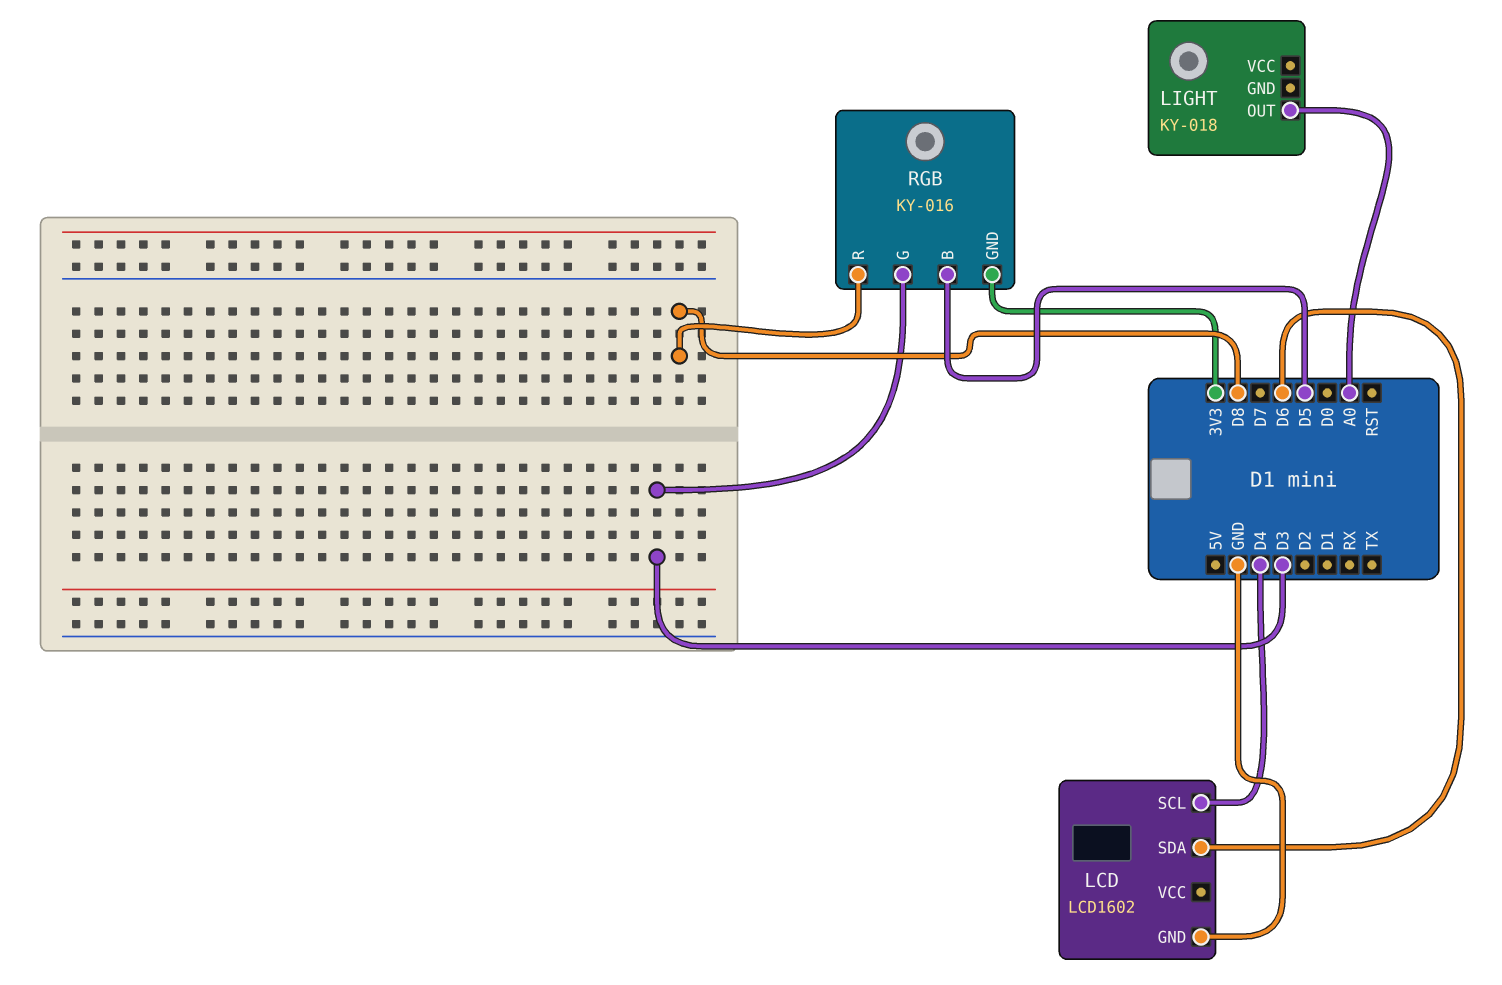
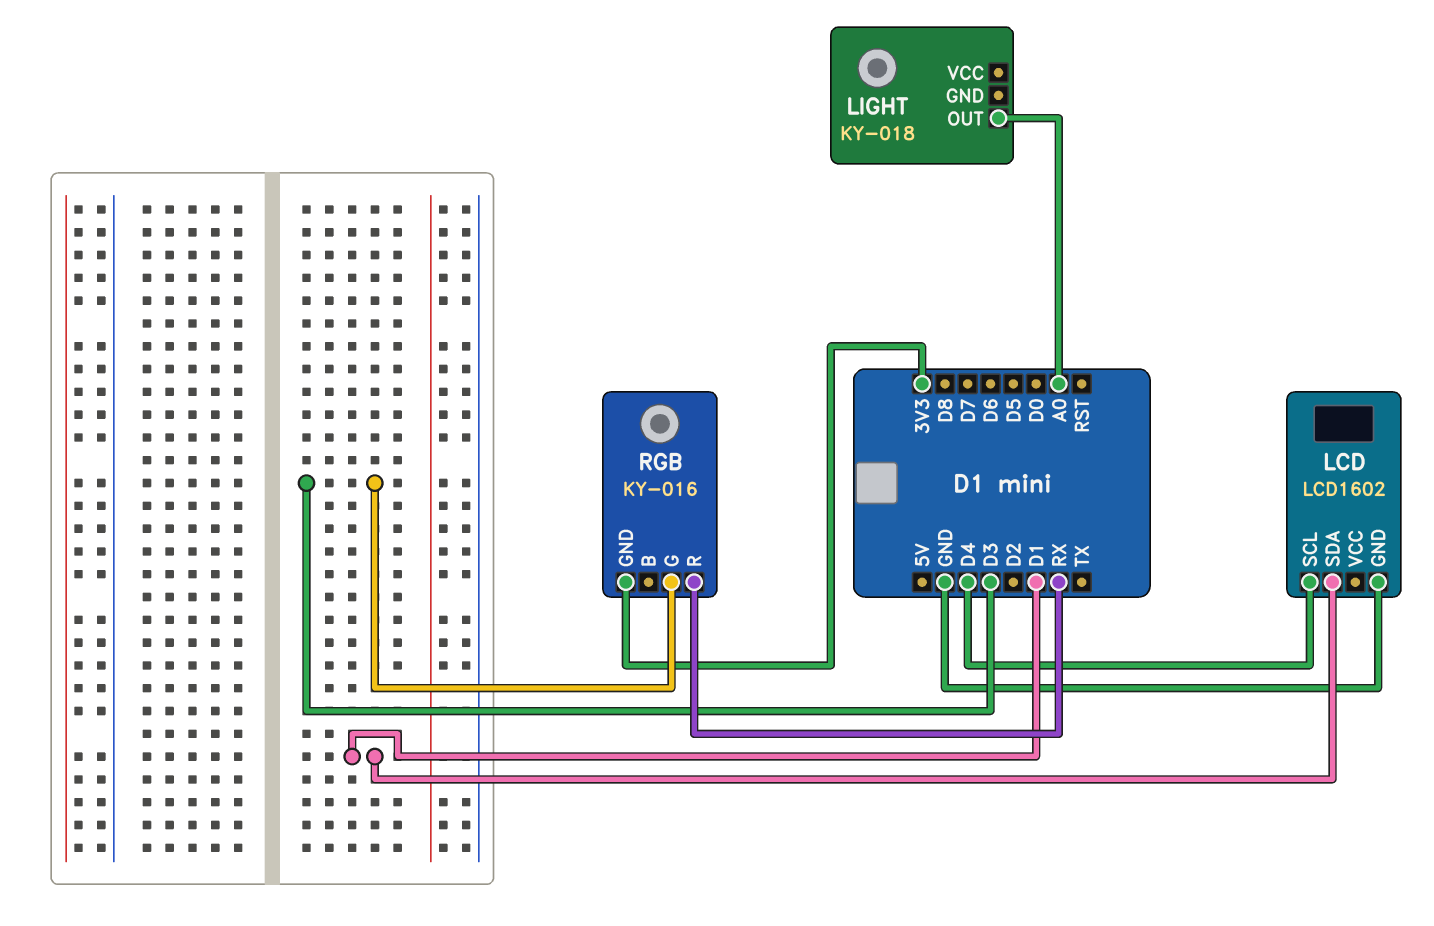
LCD pin SDA: D6 -> D1
RGB pin B: D5 -> none
RGB pin R: D8 -> RX

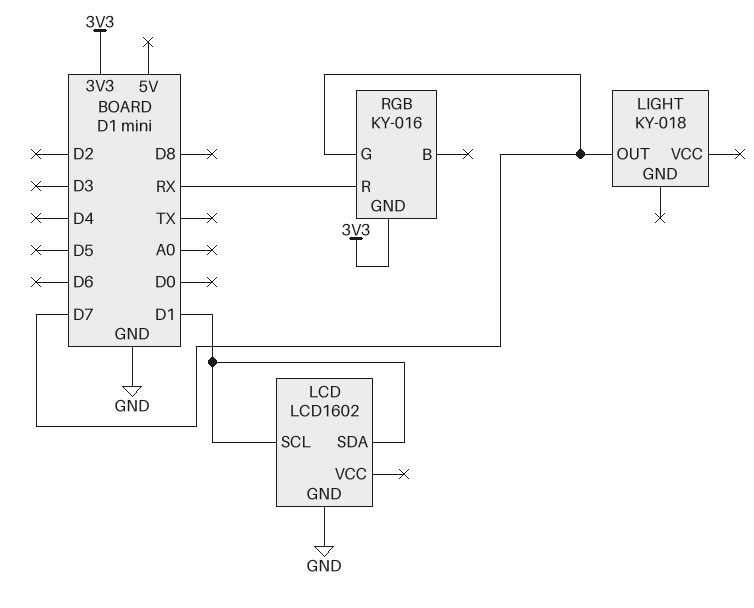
LCD pin SCL: D4 -> D1
LIGHT pin OUT: A0 -> D7
RGB pin G: D3 -> D7

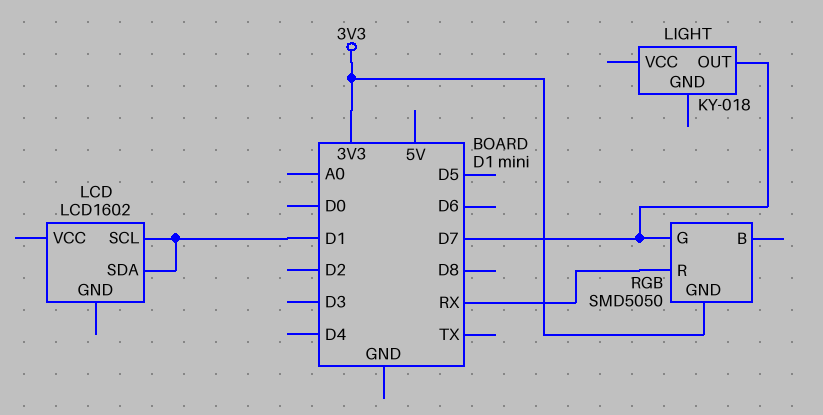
LCD pin GND: GND -> none
RGB: KY-016 -> SMD5050

